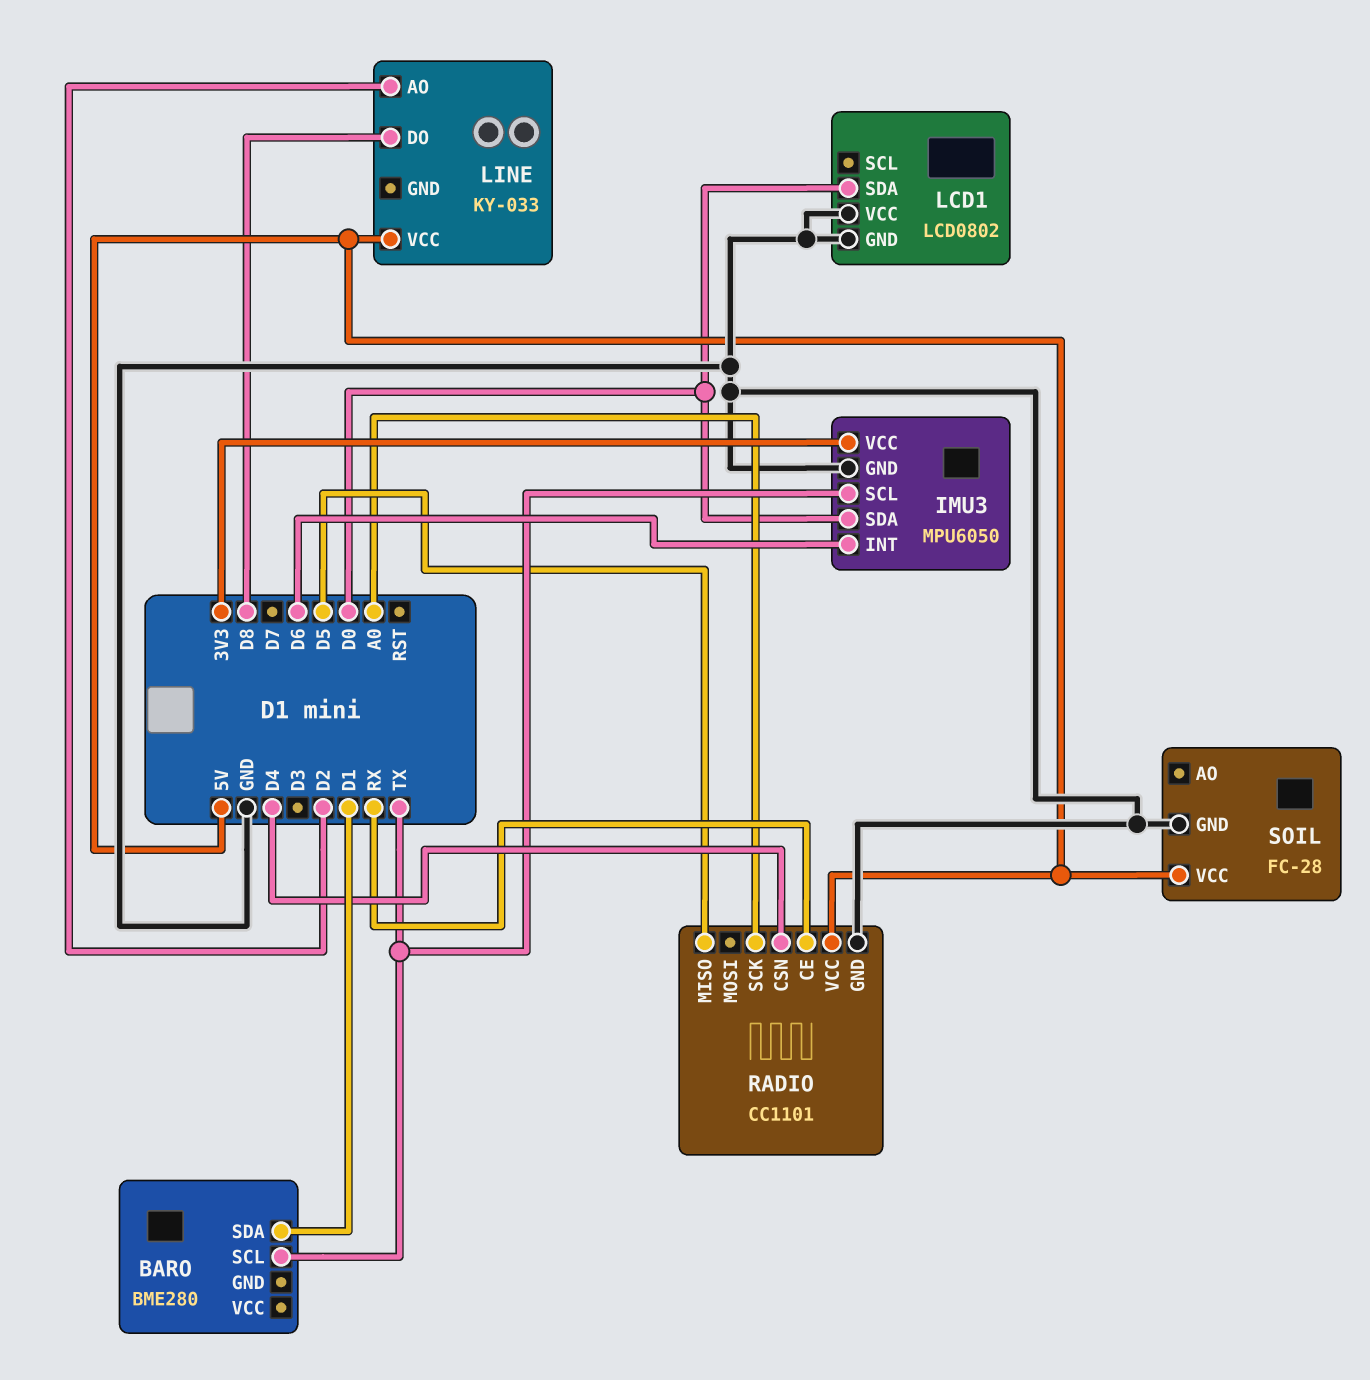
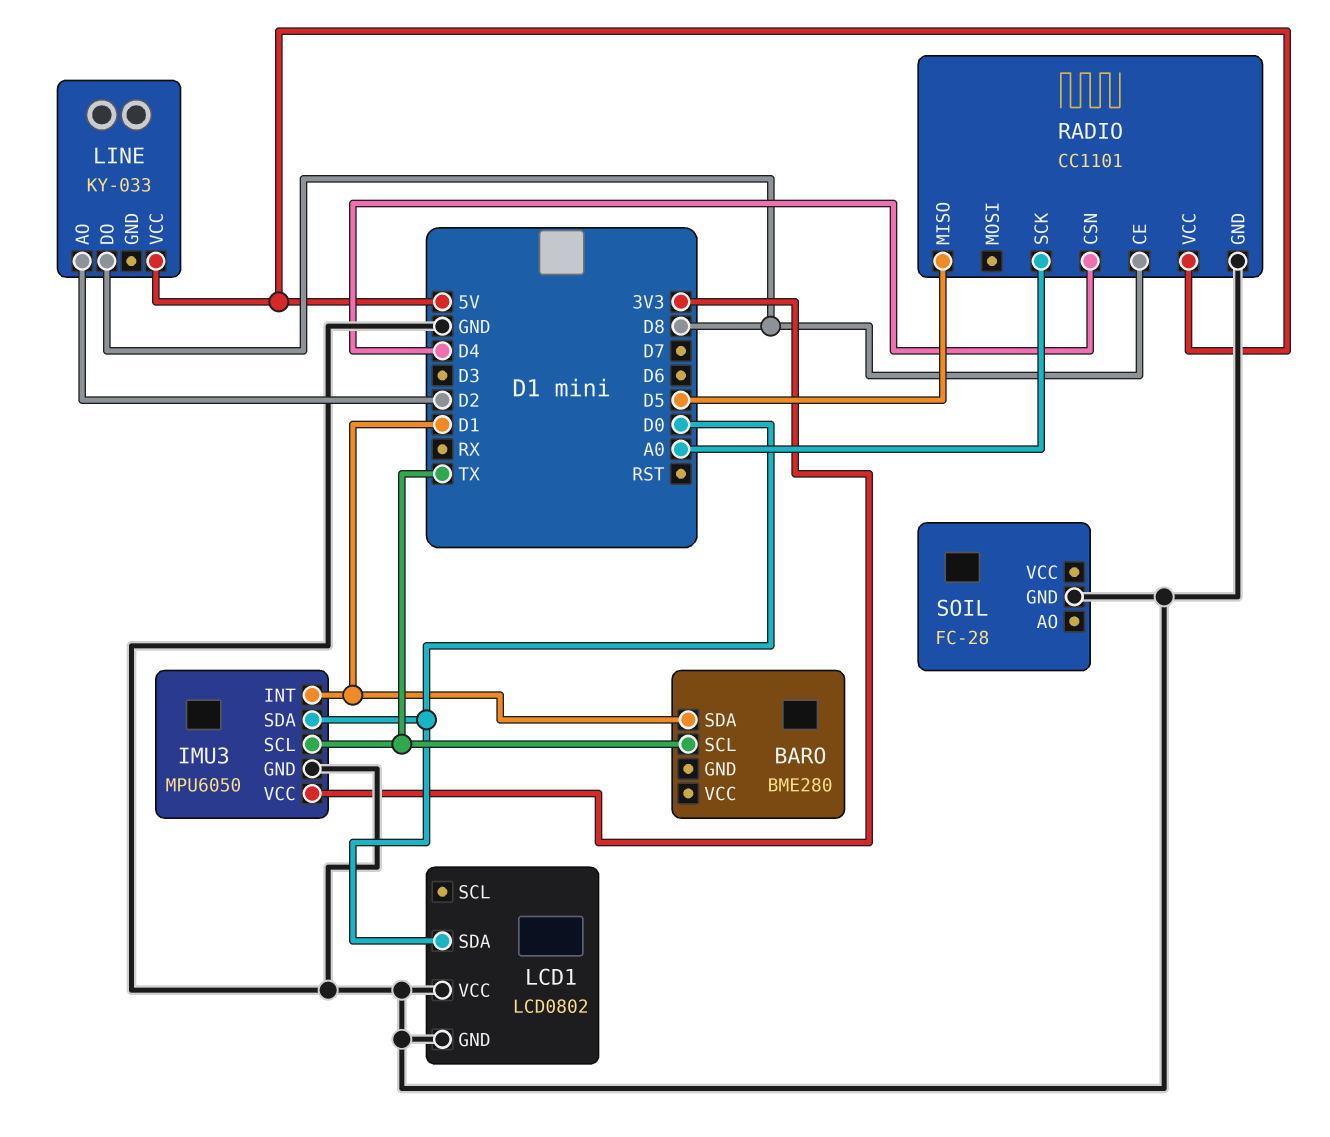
IMU3 pin INT: D6 -> D1
RADIO pin CE: RX -> D8
SOIL pin VCC: 5V -> none

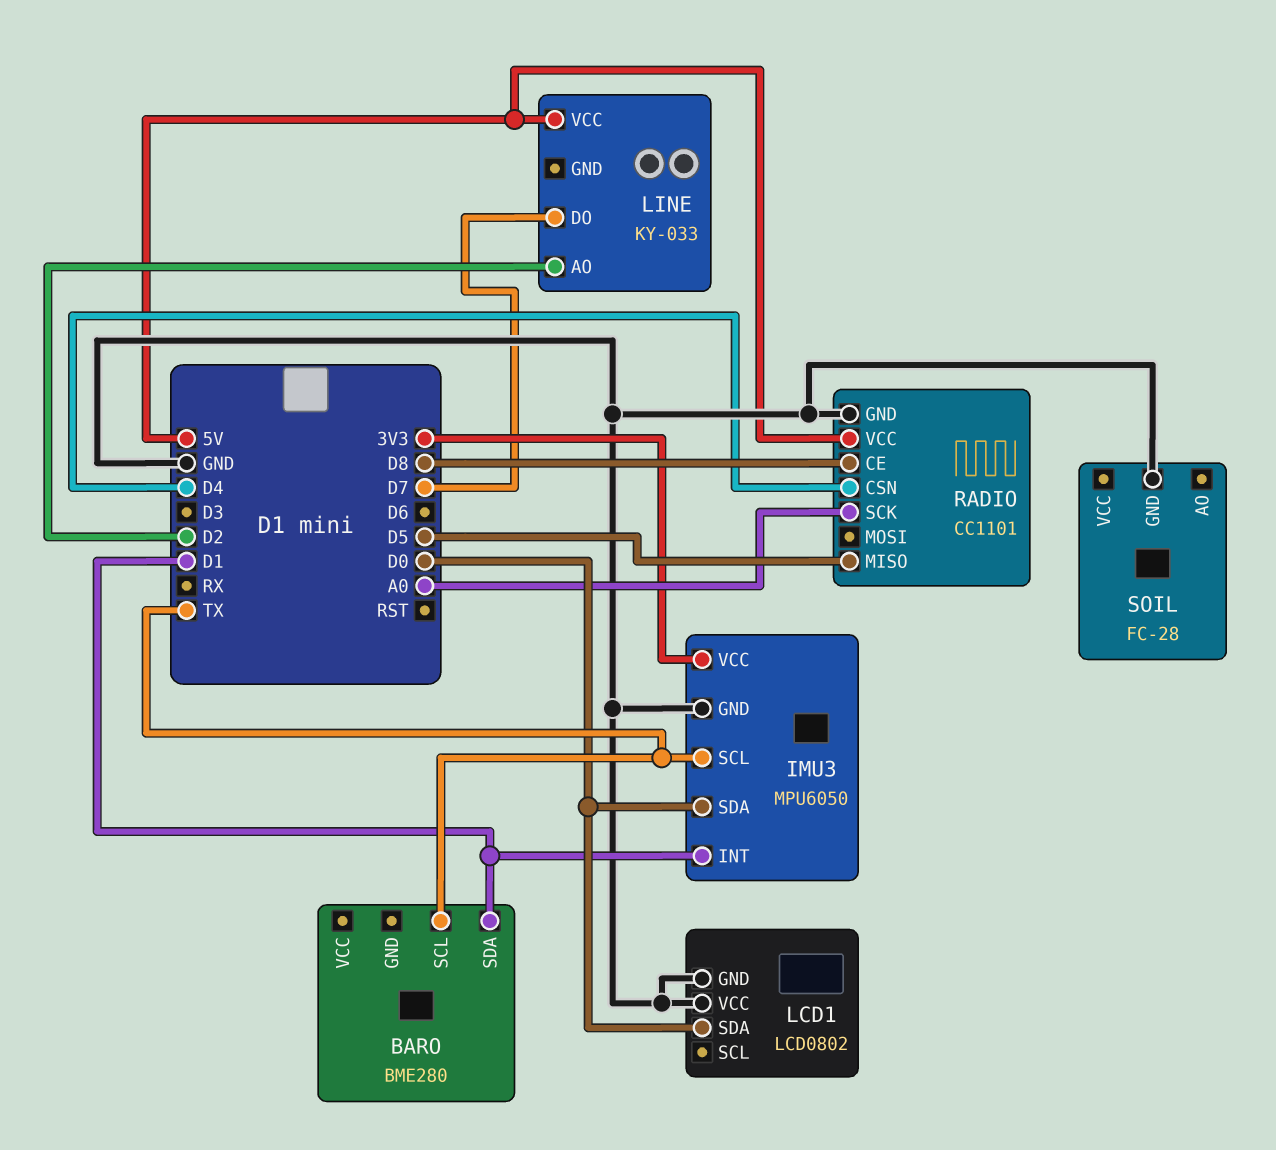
LINE pin DO: D8 -> D7

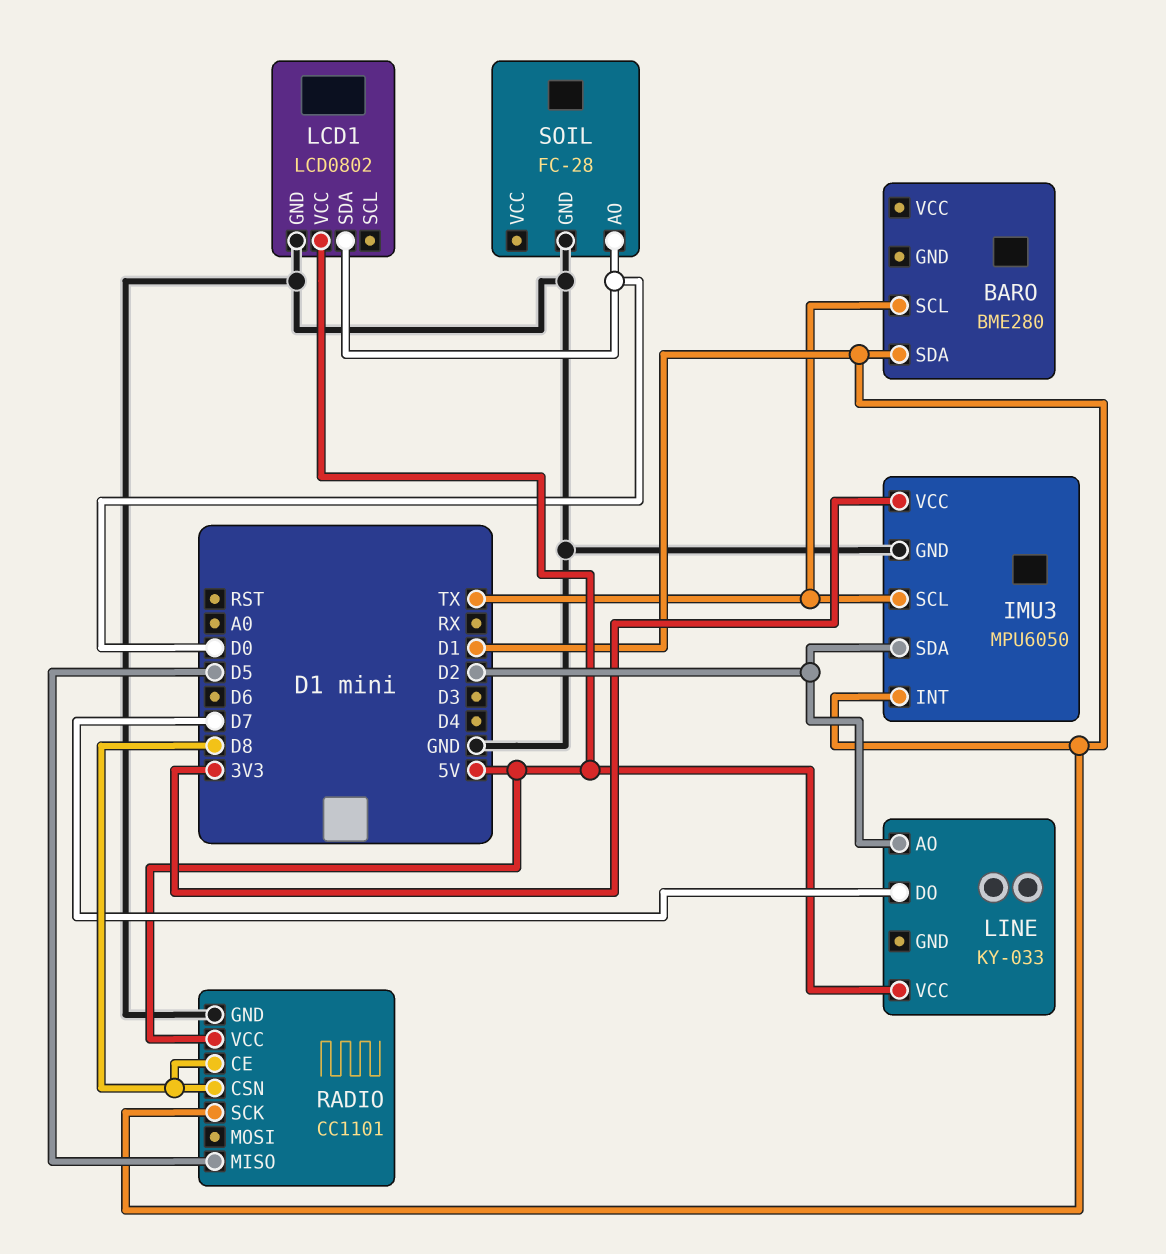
IMU3 pin SDA: D0 -> D2
LCD1 pin VCC: GND -> 5V
RADIO pin CSN: D4 -> D8
RADIO pin SCK: A0 -> D1
SOIL pin AO: none -> D0

